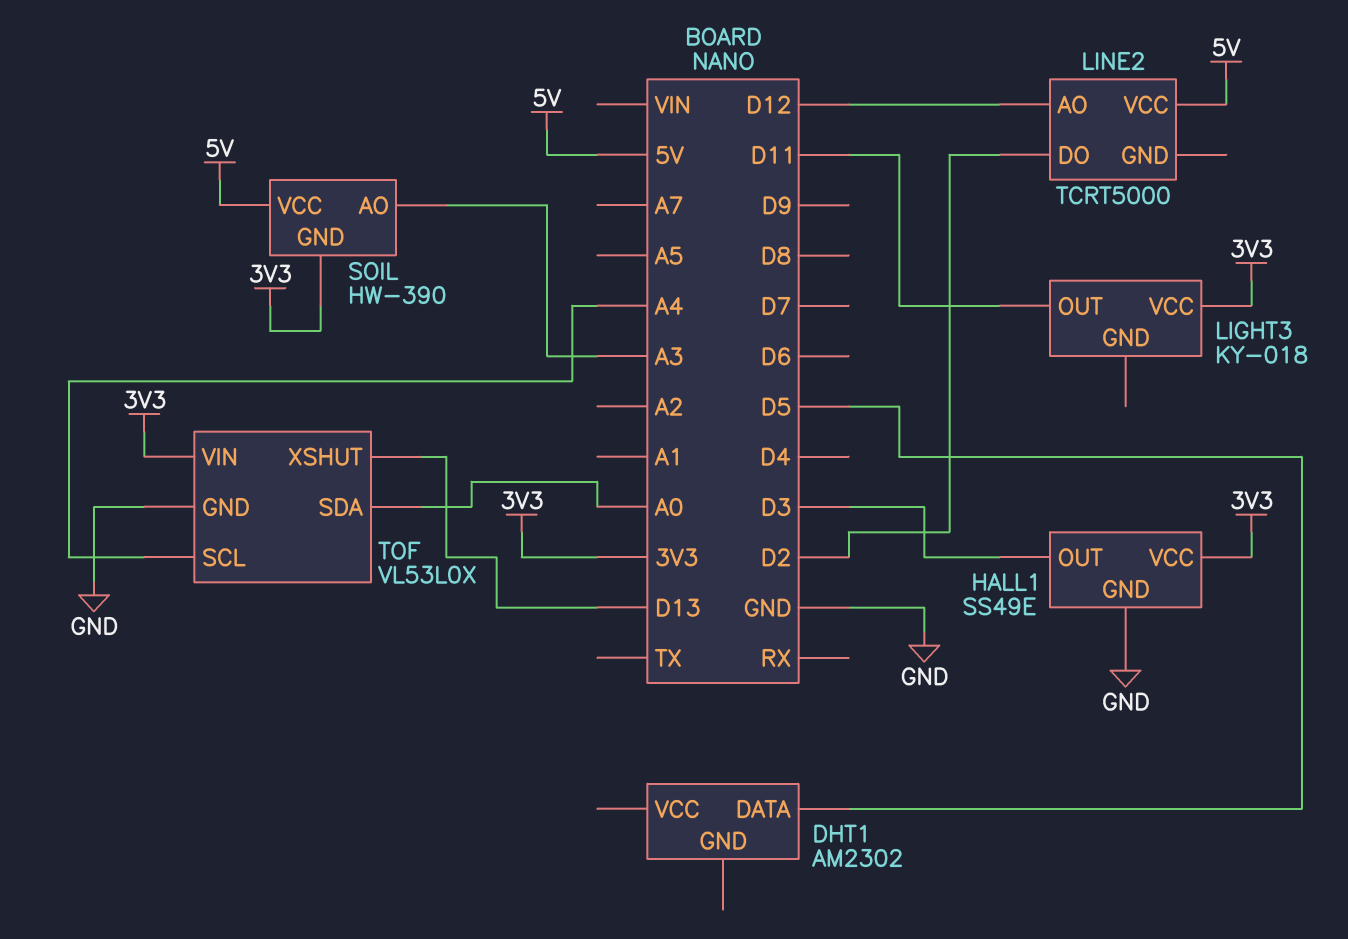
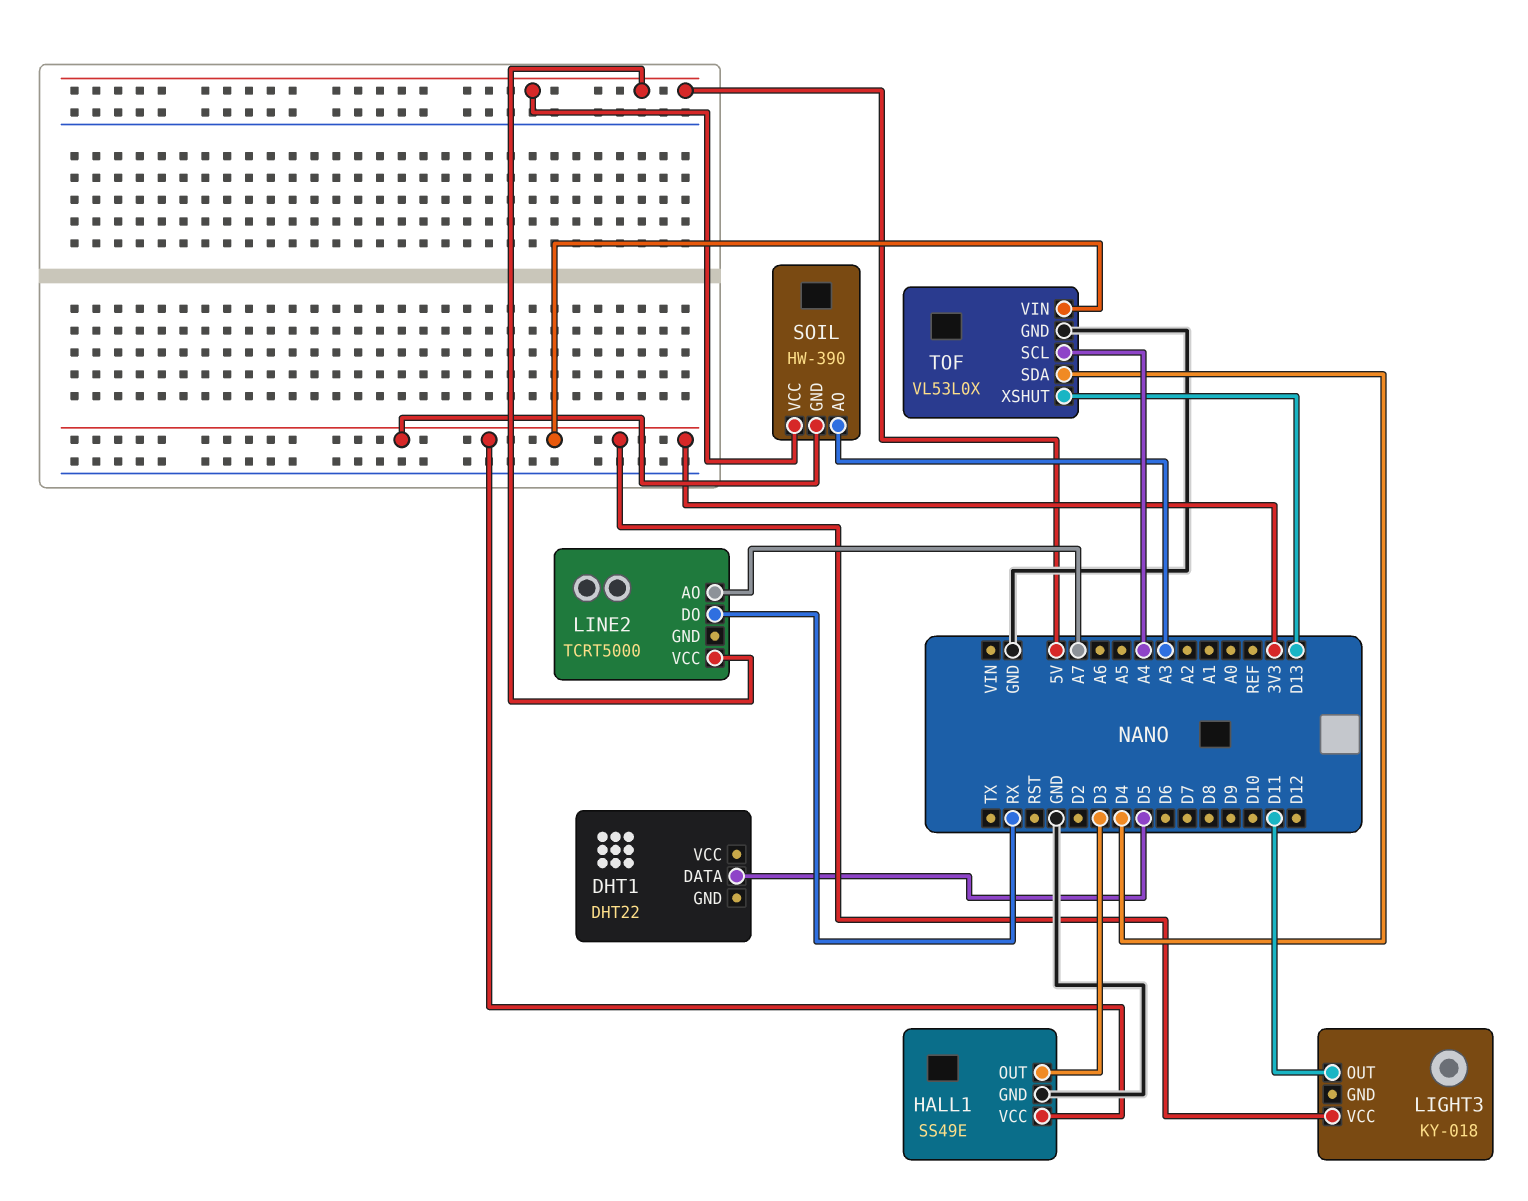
DHT1: AM2302 -> DHT22
LINE2 pin AO: D12 -> A7
LINE2 pin DO: D2 -> RX
TOF pin SDA: A0 -> D4

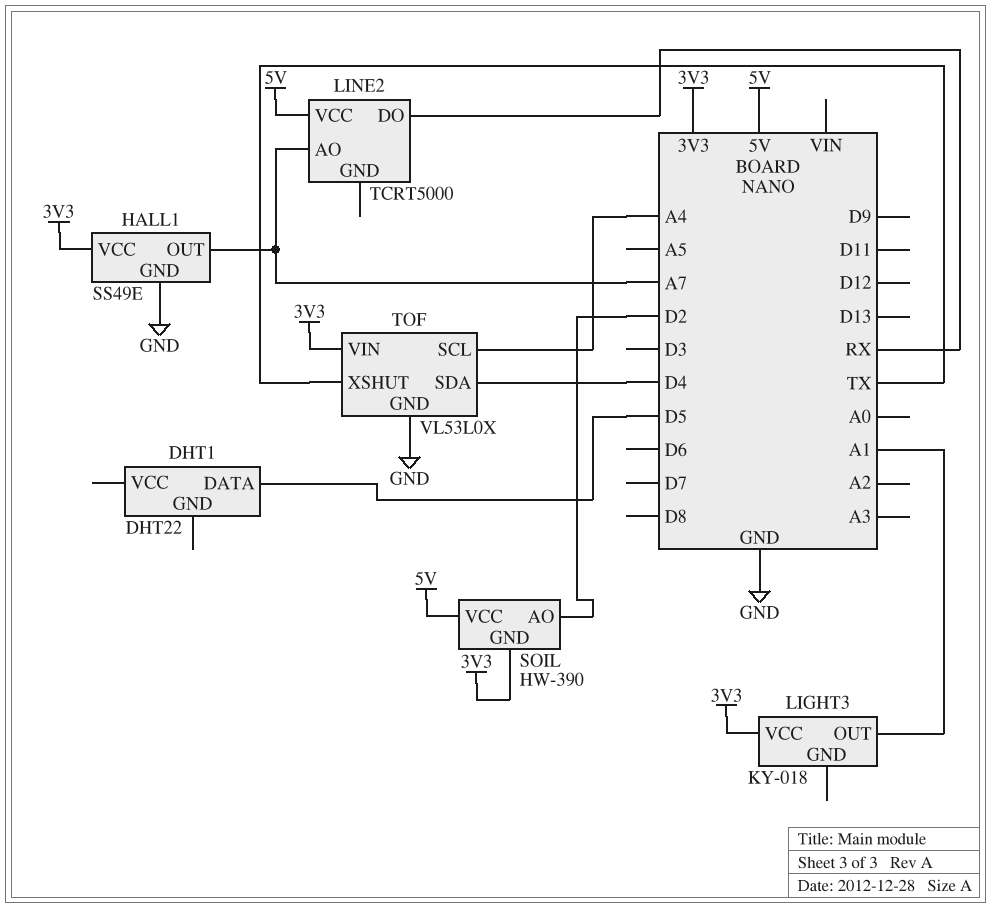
HALL1 pin OUT: D3 -> A7
LIGHT3 pin OUT: D11 -> A1
SOIL pin AO: A3 -> D2
TOF pin XSHUT: D13 -> TX

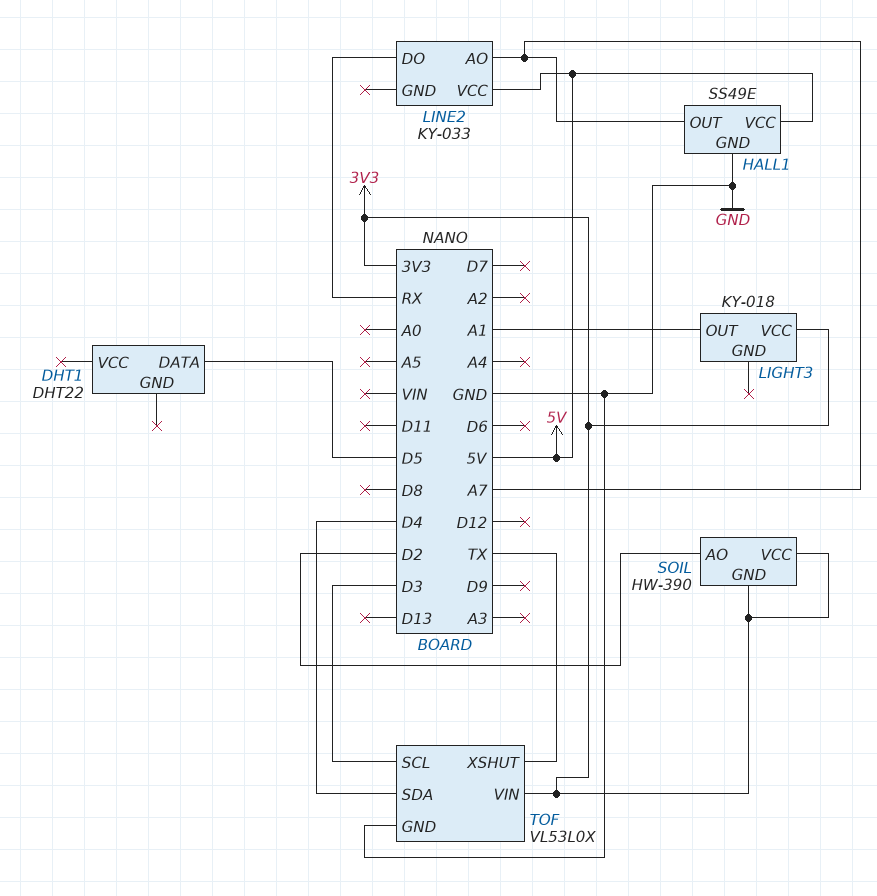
HALL1 pin VCC: 3V3 -> 5V
LINE2: TCRT5000 -> KY-033
SOIL pin VCC: 5V -> 3V3
TOF pin SCL: A4 -> D3

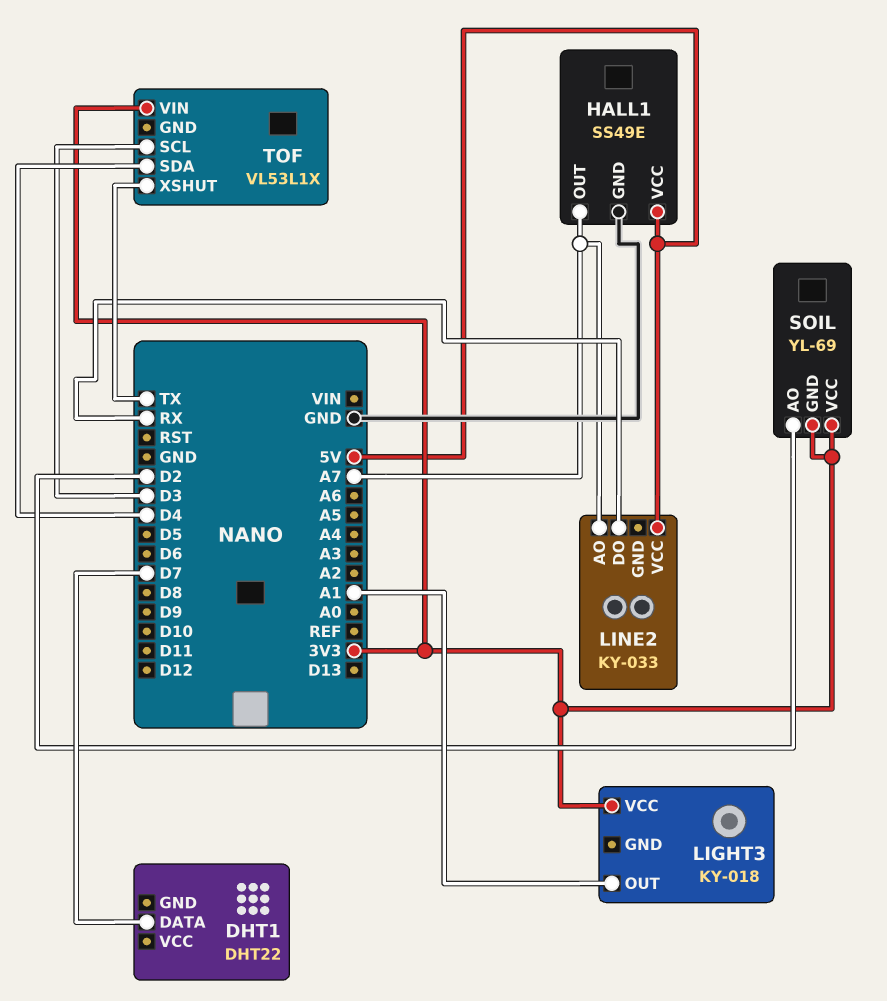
DHT1 pin DATA: D5 -> D7
SOIL: HW-390 -> YL-69
TOF: VL53L0X -> VL53L1X
TOF pin GND: GND -> none

